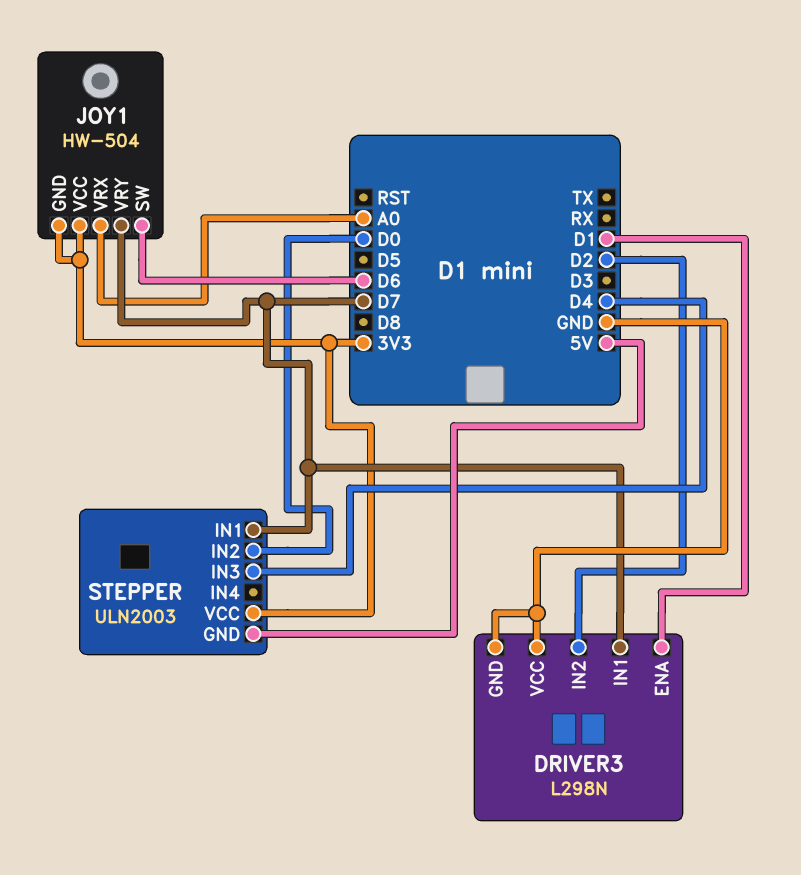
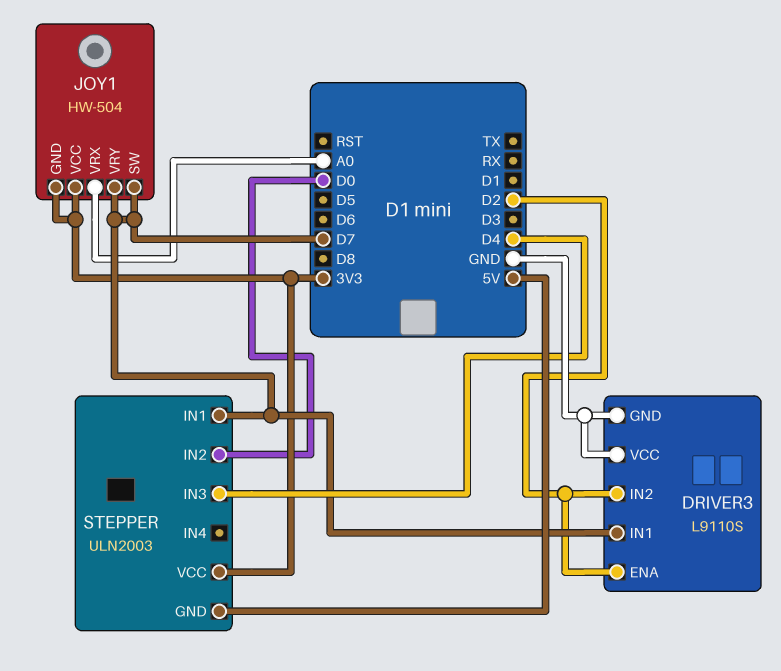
DRIVER3: L298N -> L9110S
DRIVER3 pin ENA: D1 -> D2
JOY1 pin SW: D6 -> D7

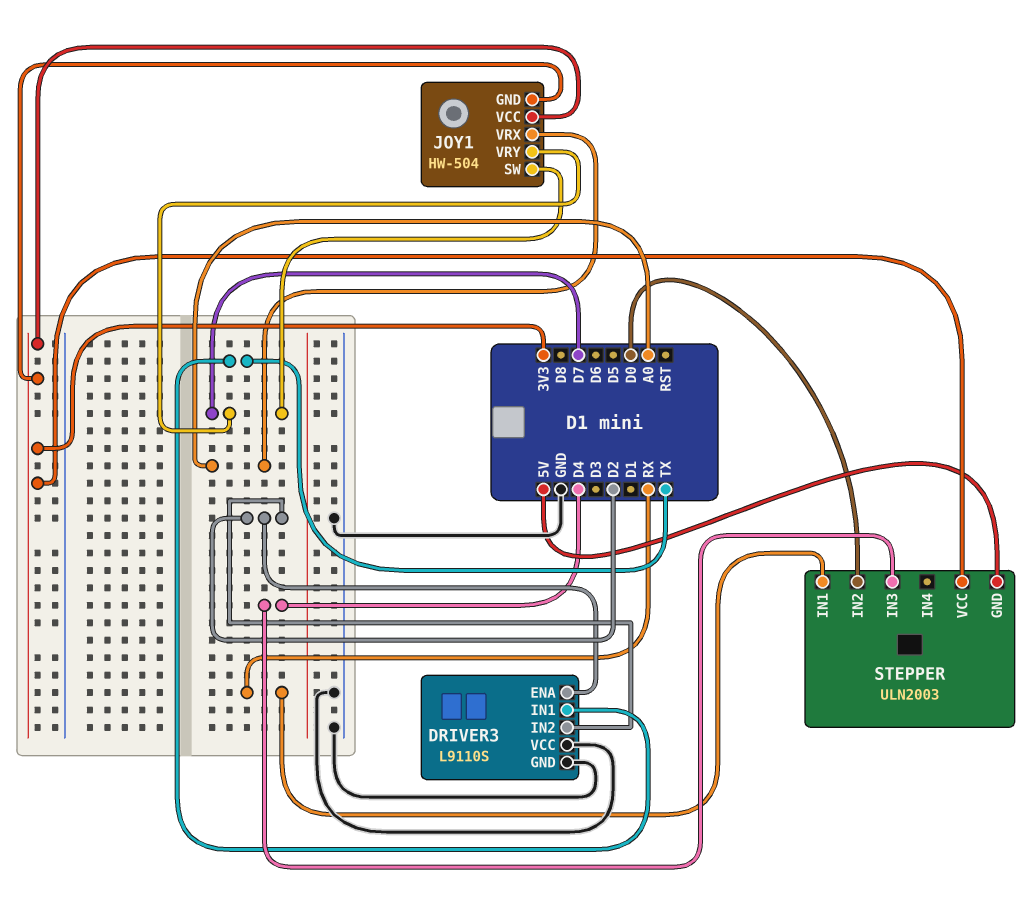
DRIVER3 pin IN1: D7 -> TX
STEPPER pin IN1: D7 -> RX

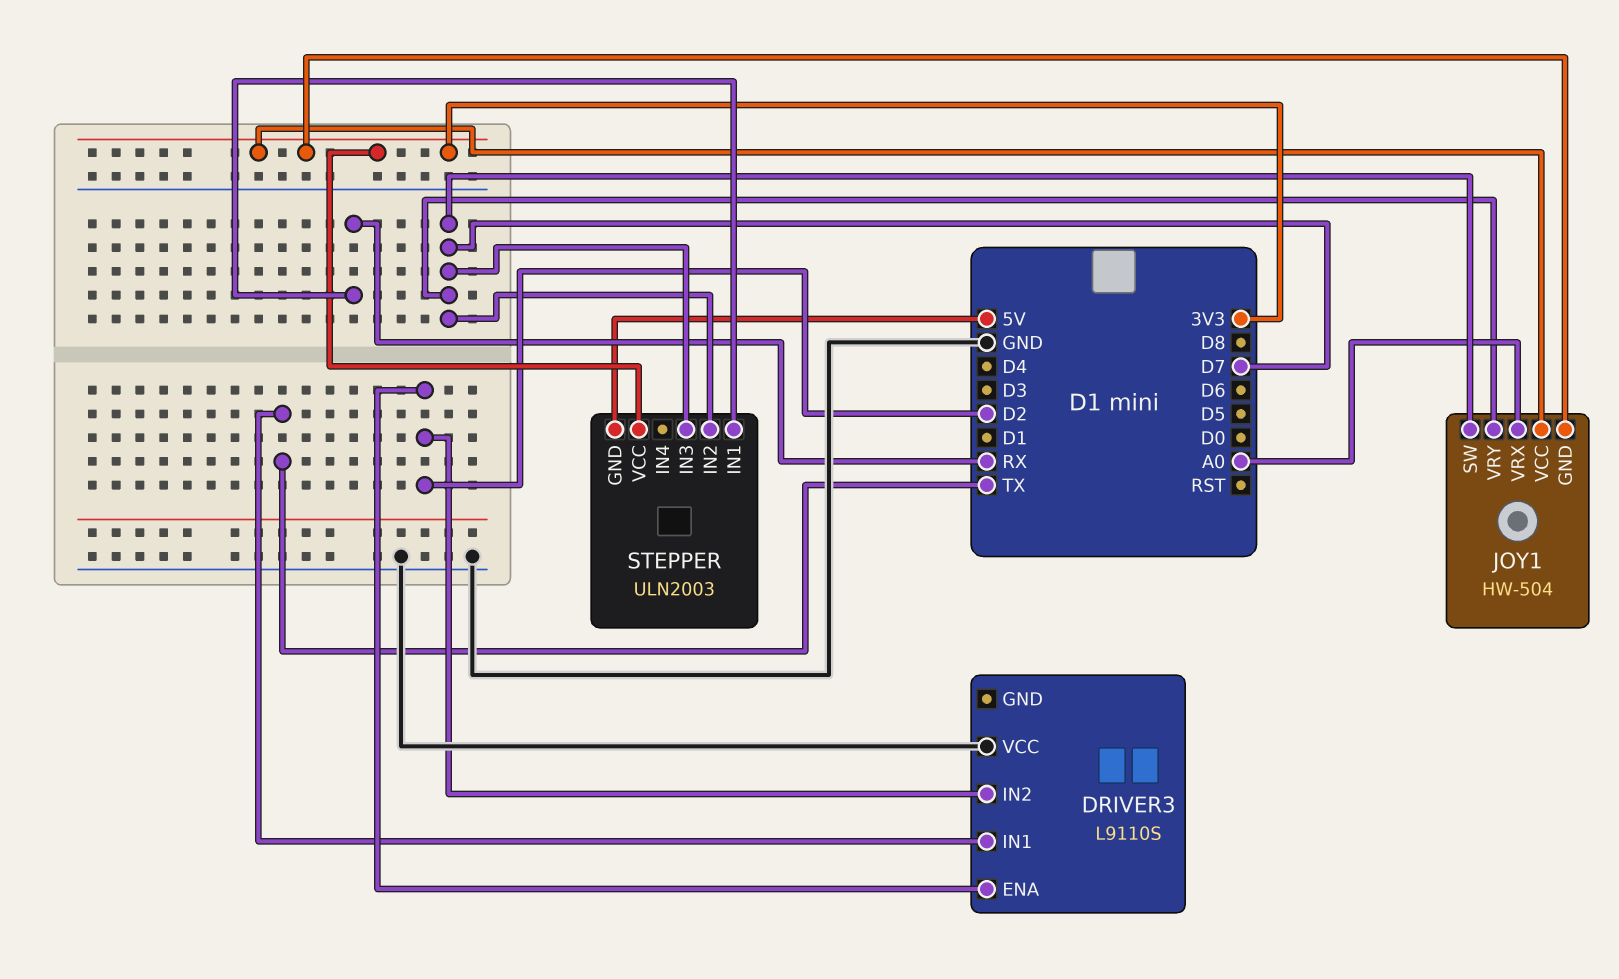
DRIVER3 pin GND: GND -> none
STEPPER pin IN2: D0 -> D7
STEPPER pin IN3: D4 -> D7

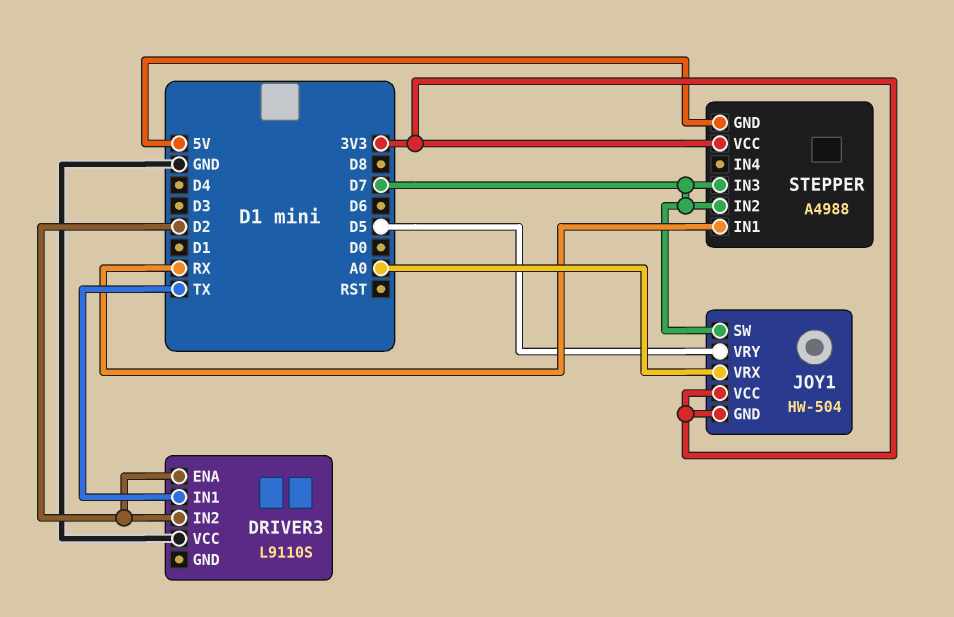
JOY1 pin VRY: D7 -> D5
STEPPER: ULN2003 -> A4988

